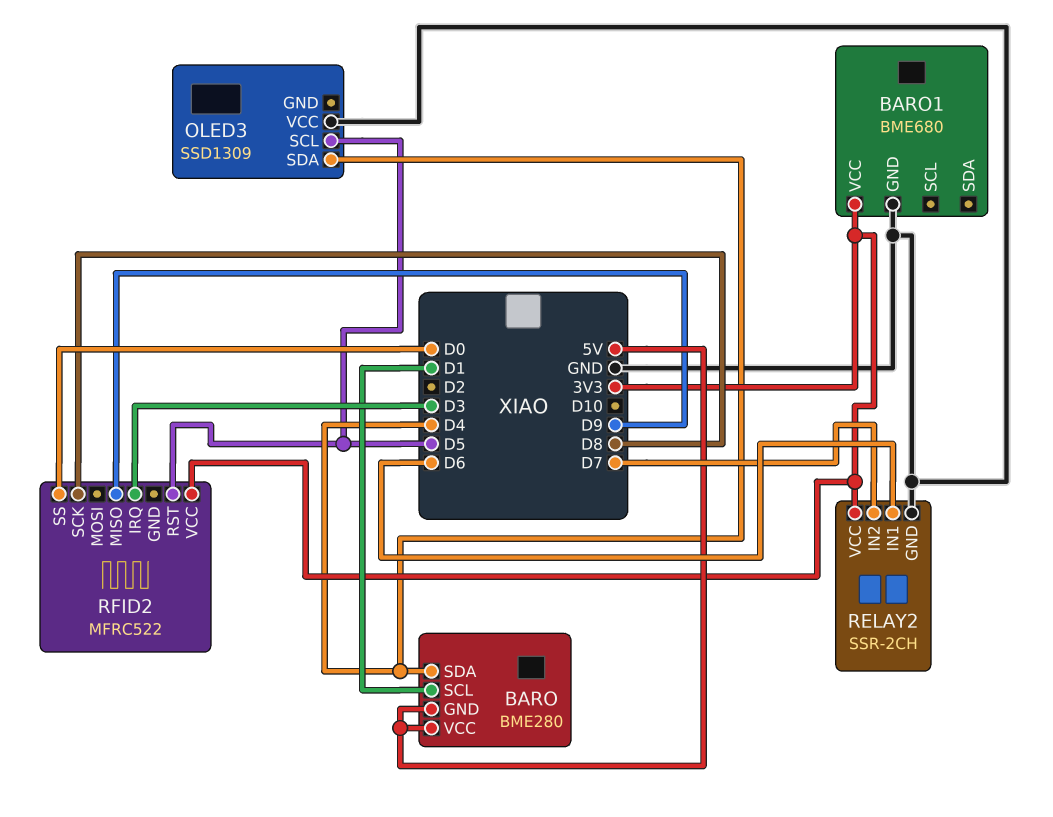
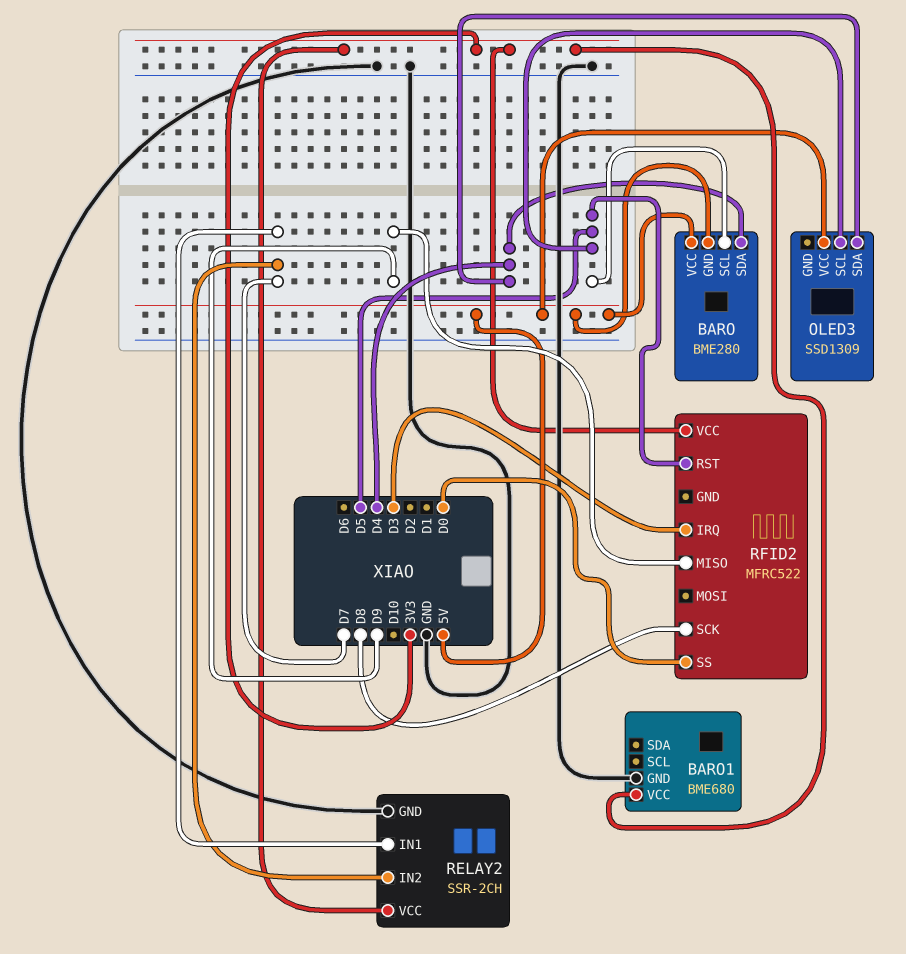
BARO pin SCL: D1 -> D5
OLED3 pin VCC: GND -> 5V
RELAY2 pin IN1: D6 -> D7

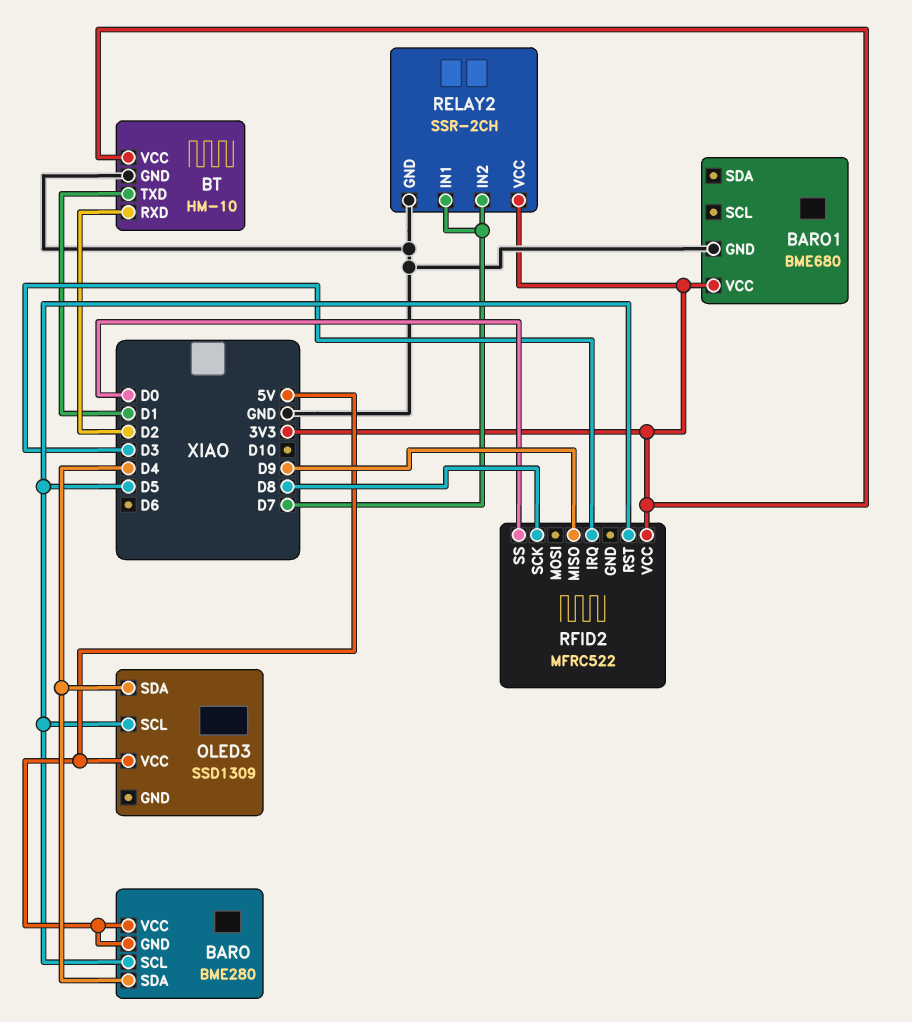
BT: none -> HM-10
BT pin GND: none -> GND
BT pin RXD: none -> D2
BT pin TXD: none -> D1
BT pin VCC: none -> 3V3

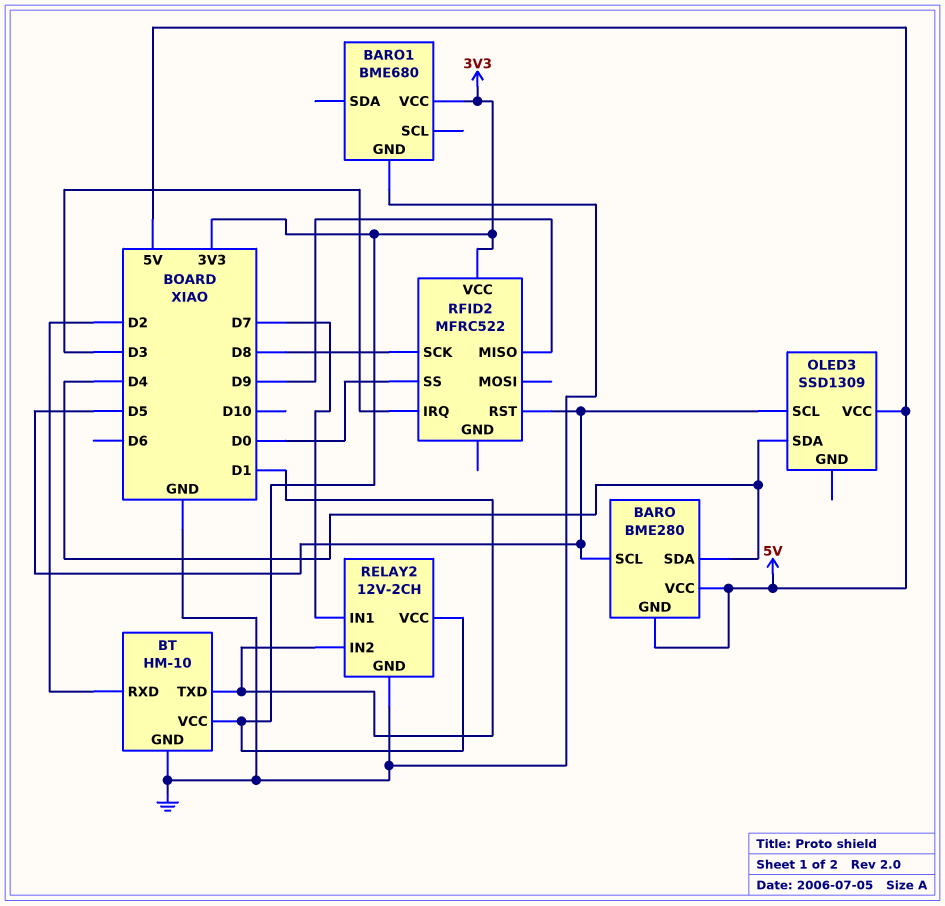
RELAY2: SSR-2CH -> 12V-2CH
RELAY2 pin IN2: D7 -> D1

